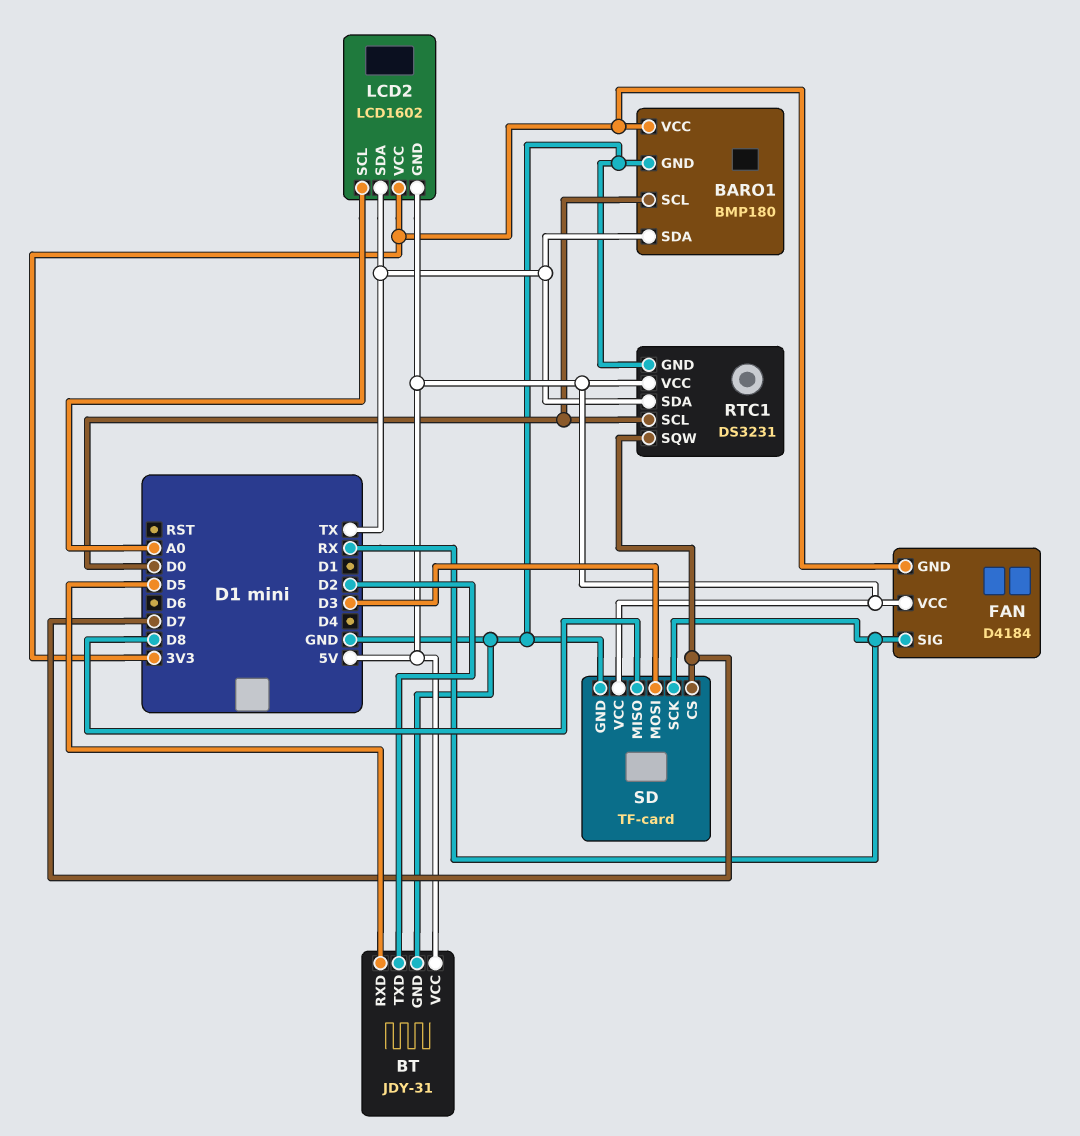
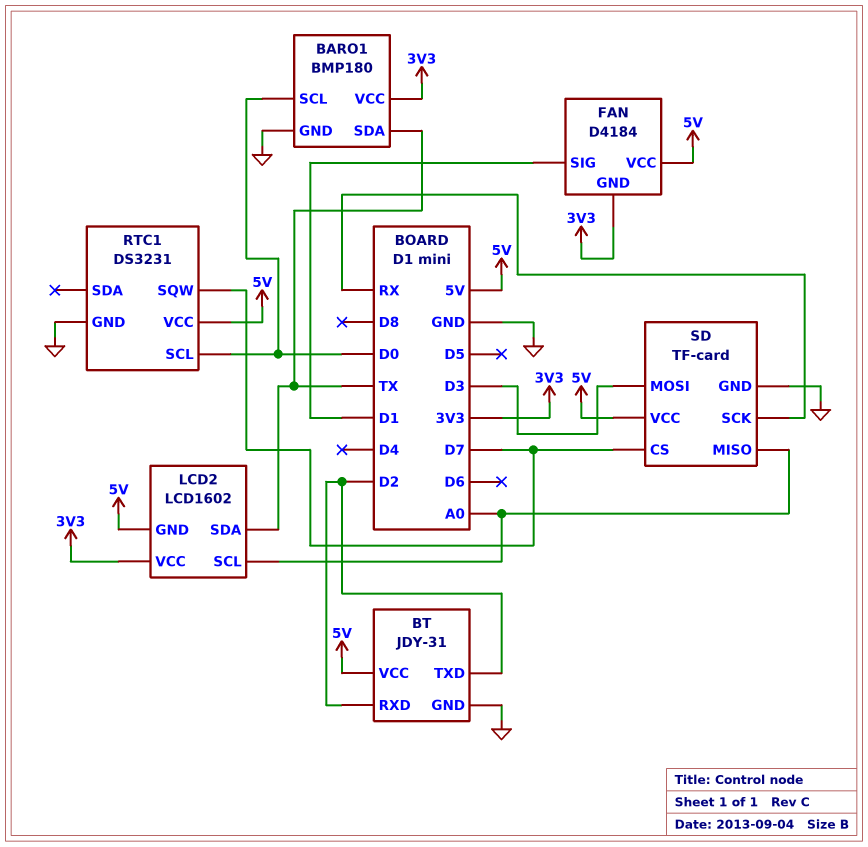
BT pin RXD: D5 -> D2
FAN pin SIG: RX -> D1
RTC1 pin SDA: TX -> none
SD pin MISO: D8 -> A0

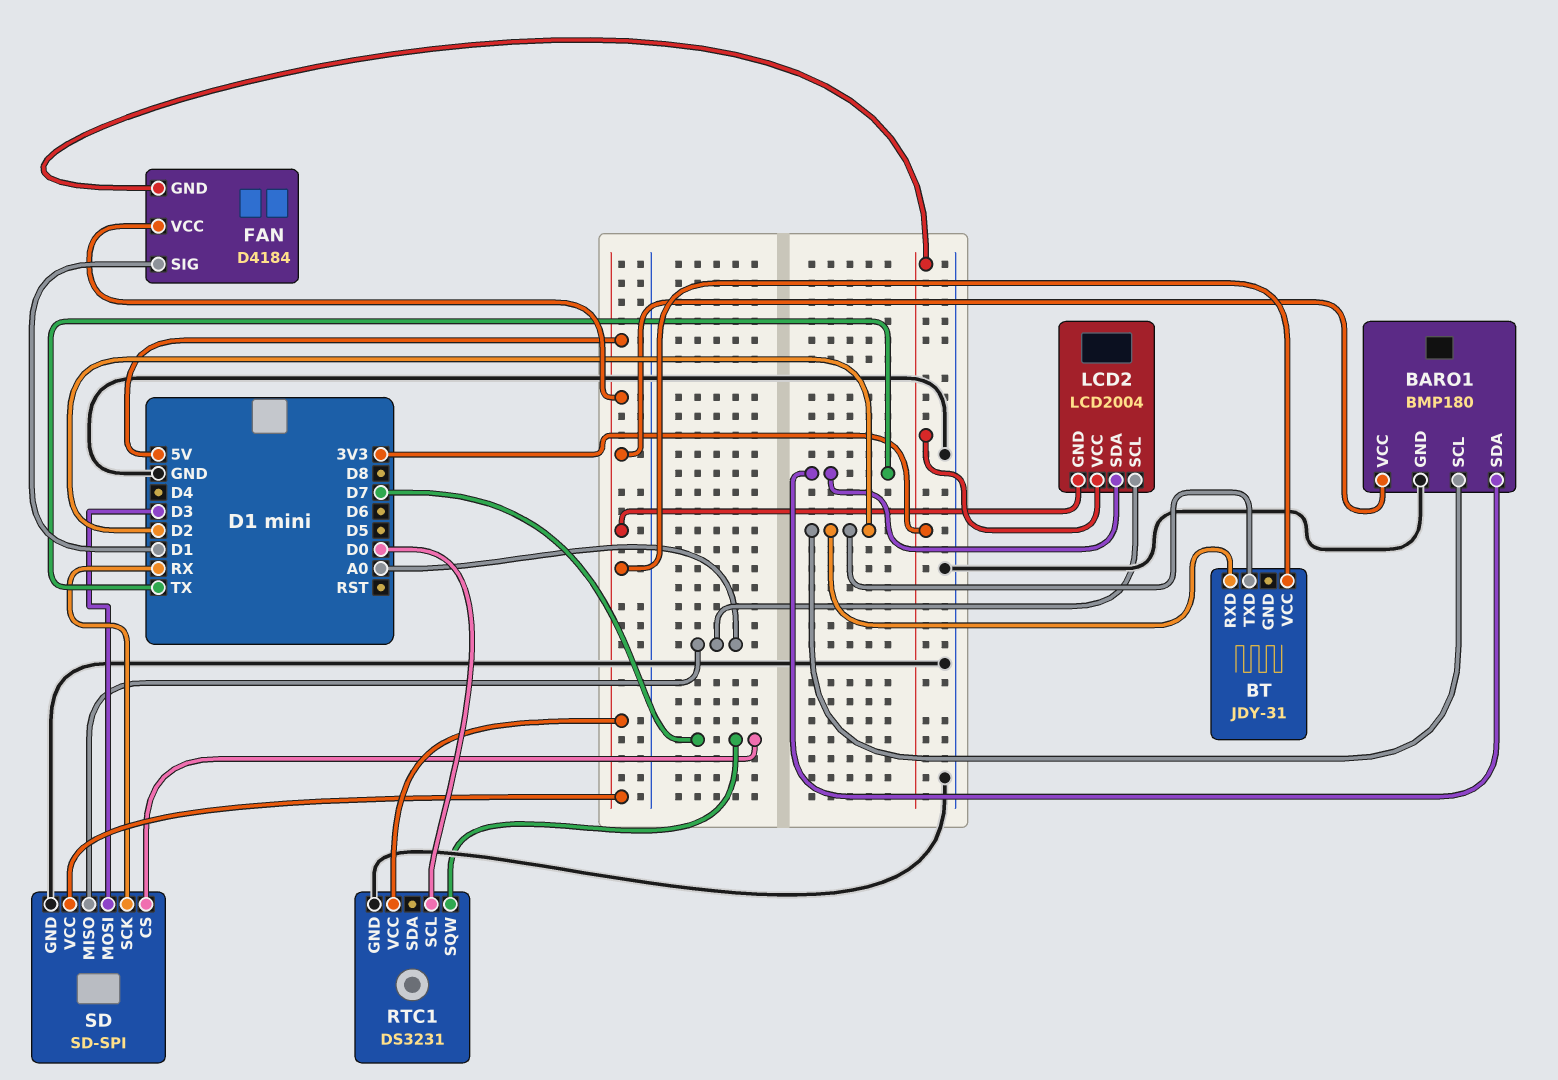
BARO1 pin SCL: D0 -> D2
BARO1 pin VCC: 3V3 -> 5V
BT pin GND: GND -> none
LCD2: LCD1602 -> LCD2004
SD: TF-card -> SD-SPI

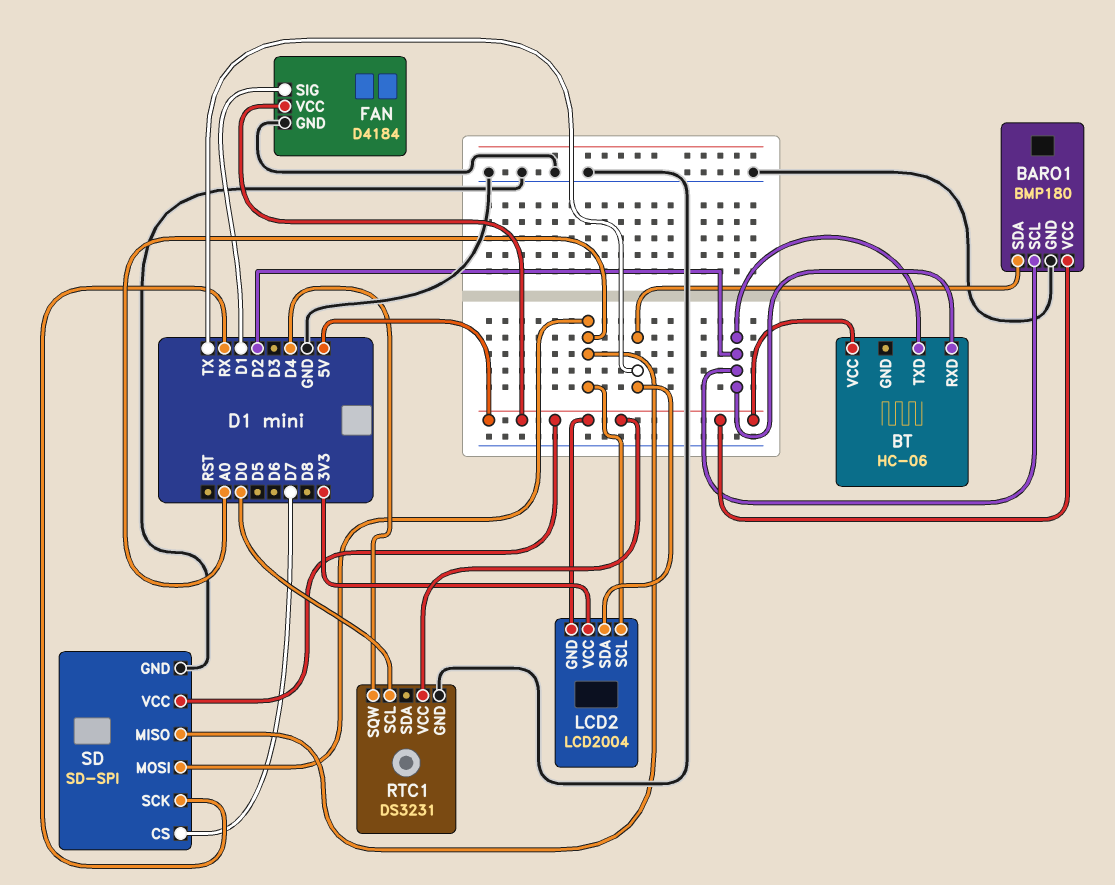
BT: JDY-31 -> HC-06
FAN pin GND: 3V3 -> GND
RTC1 pin SQW: D7 -> D4
SD pin MOSI: D3 -> A0

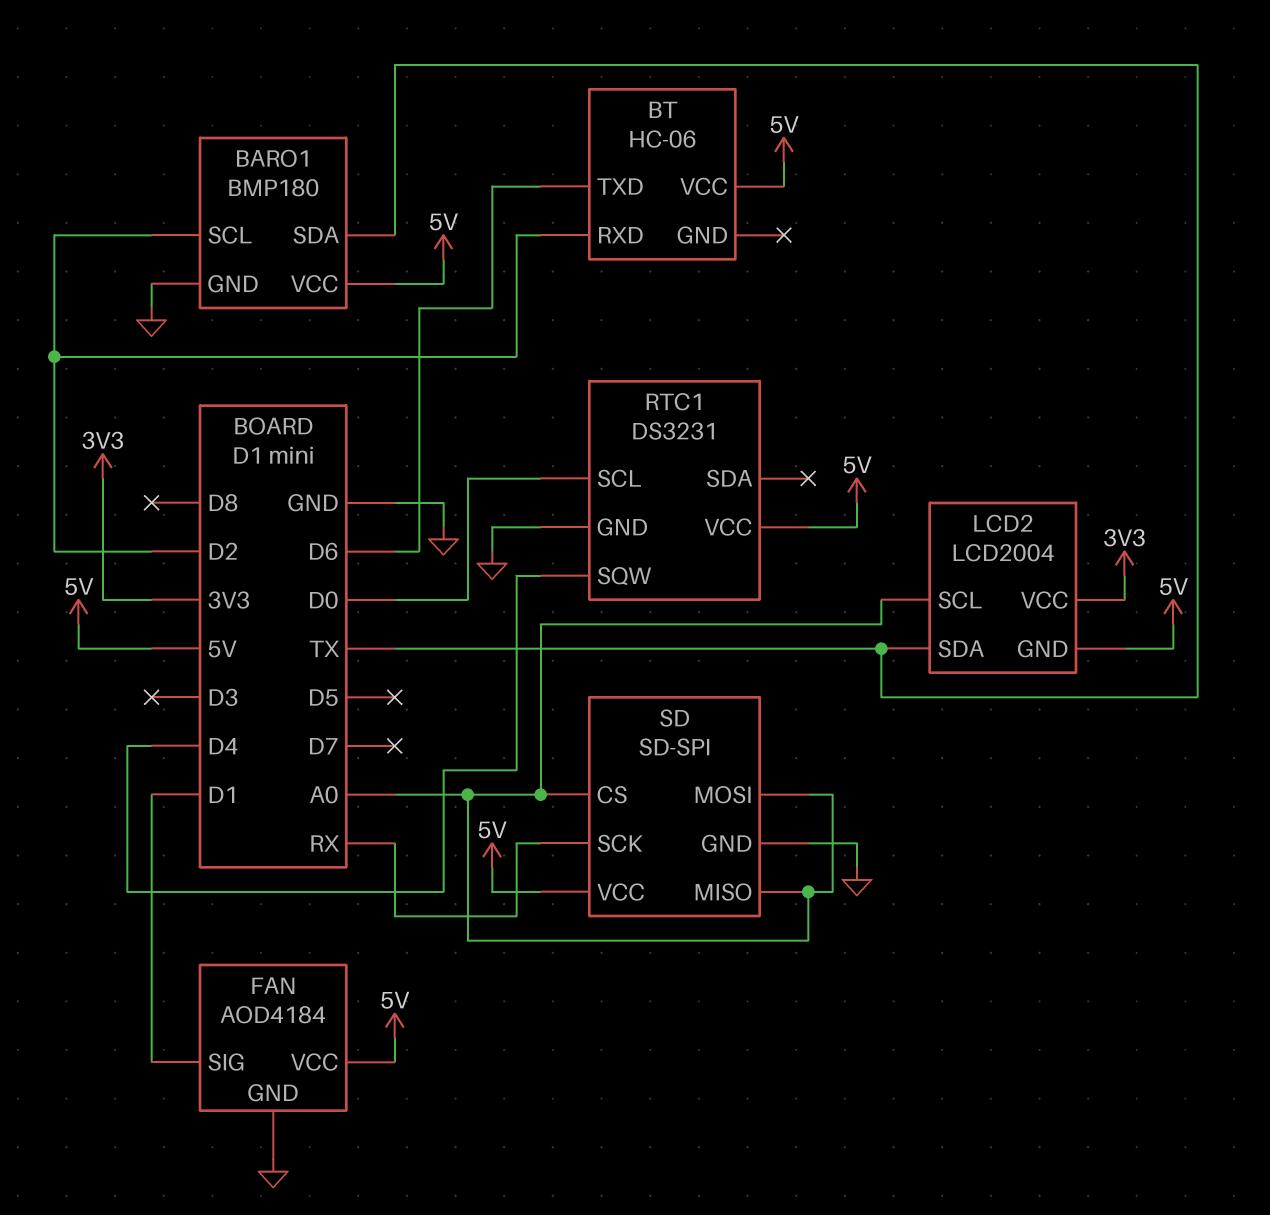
BT pin TXD: D2 -> D6
FAN: D4184 -> AOD4184
SD pin CS: D7 -> A0

